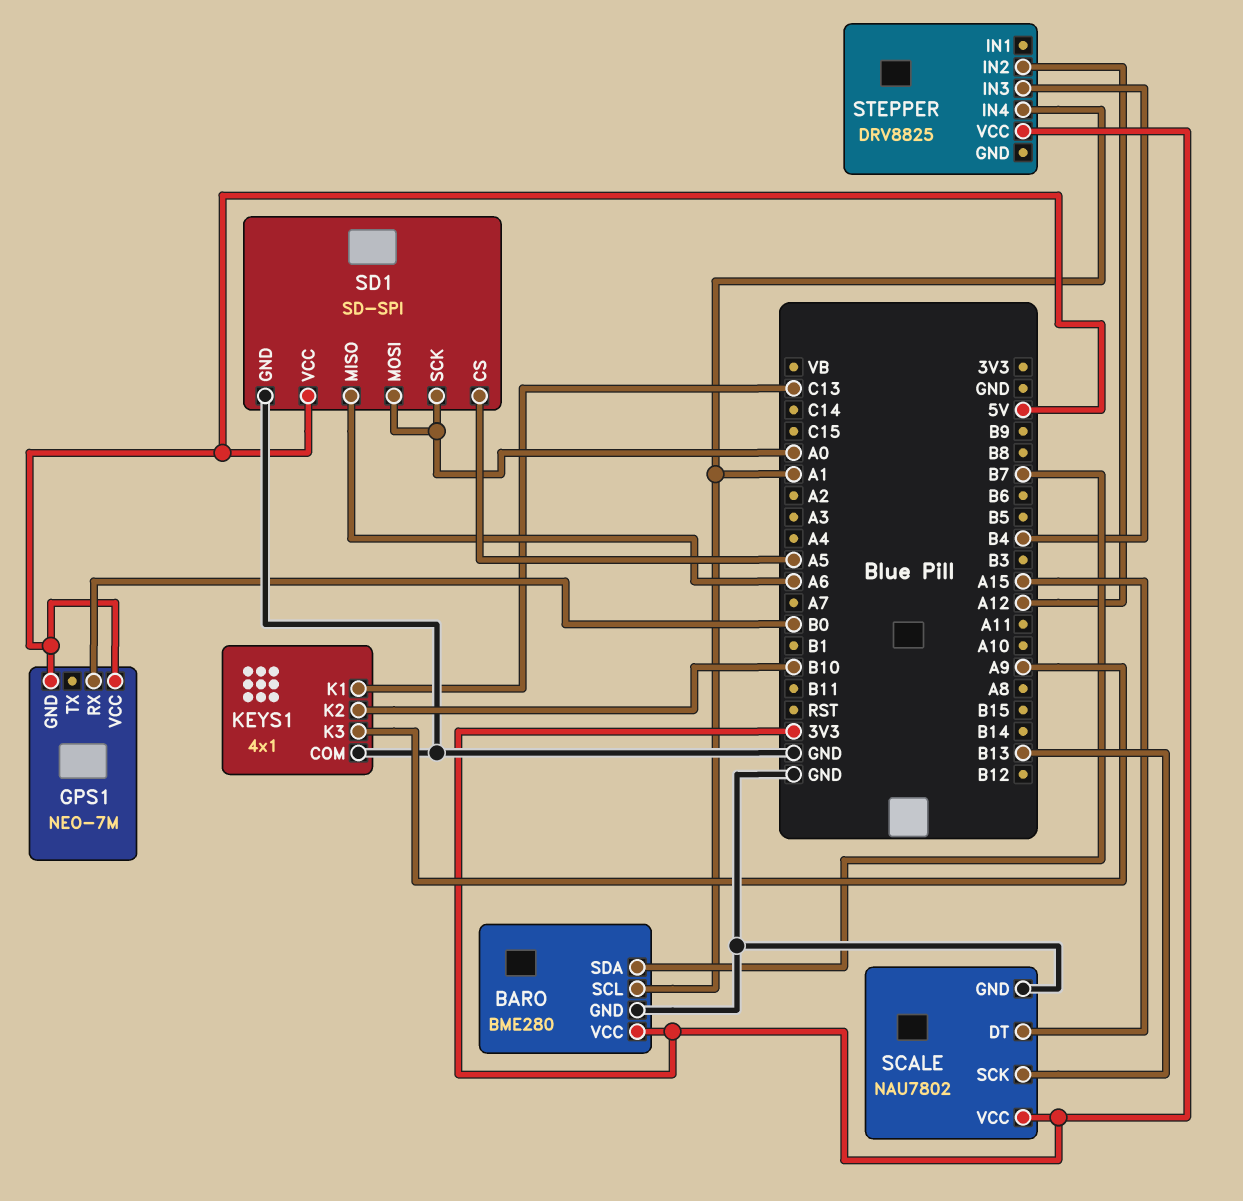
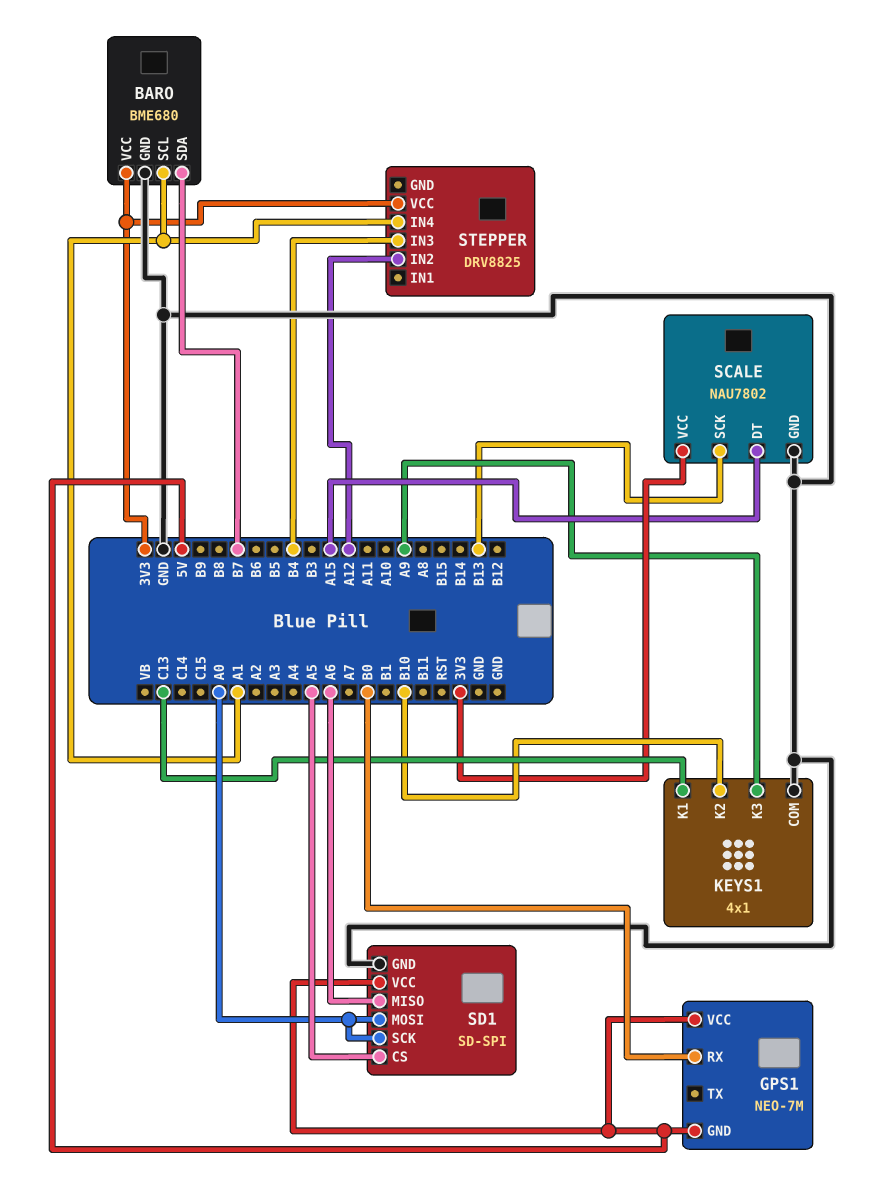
BARO: BME280 -> BME680

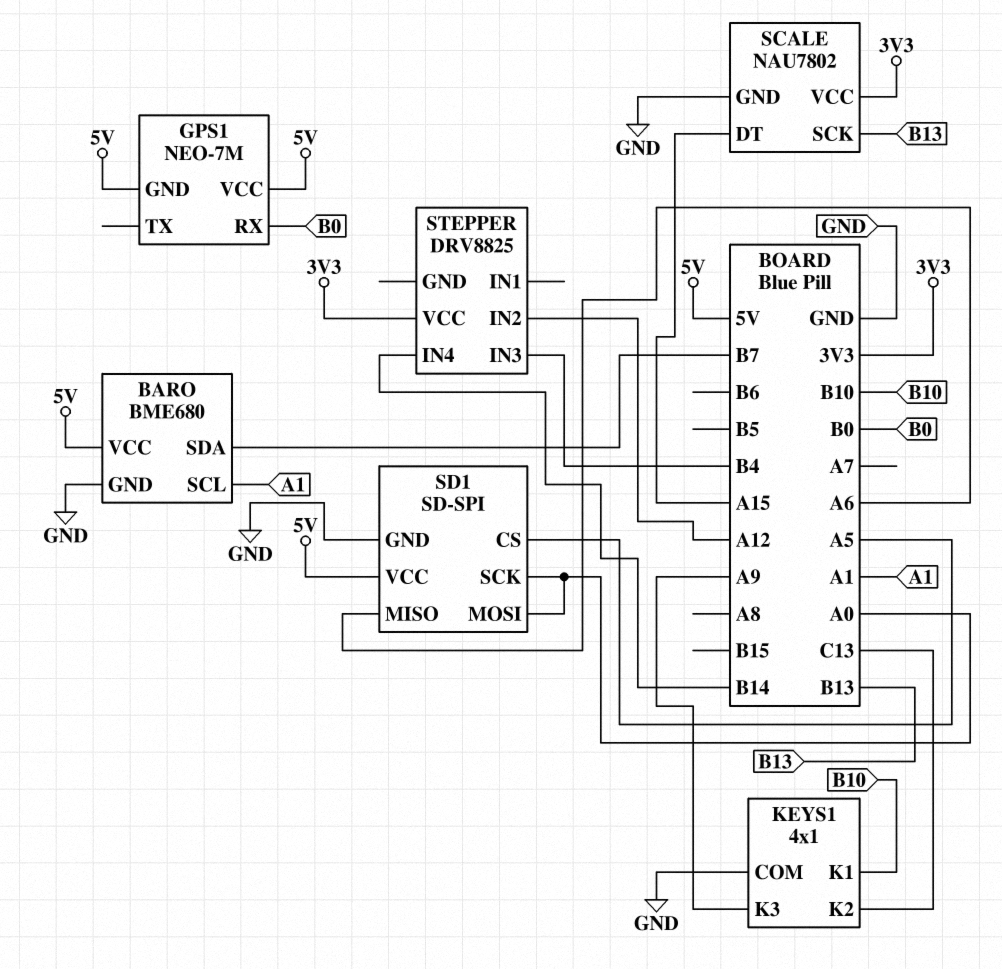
BARO pin VCC: 3V3 -> 5V
KEYS1 pin K1: C13 -> B10
KEYS1 pin K2: B10 -> C13
STEPPER pin IN4: A1 -> B14

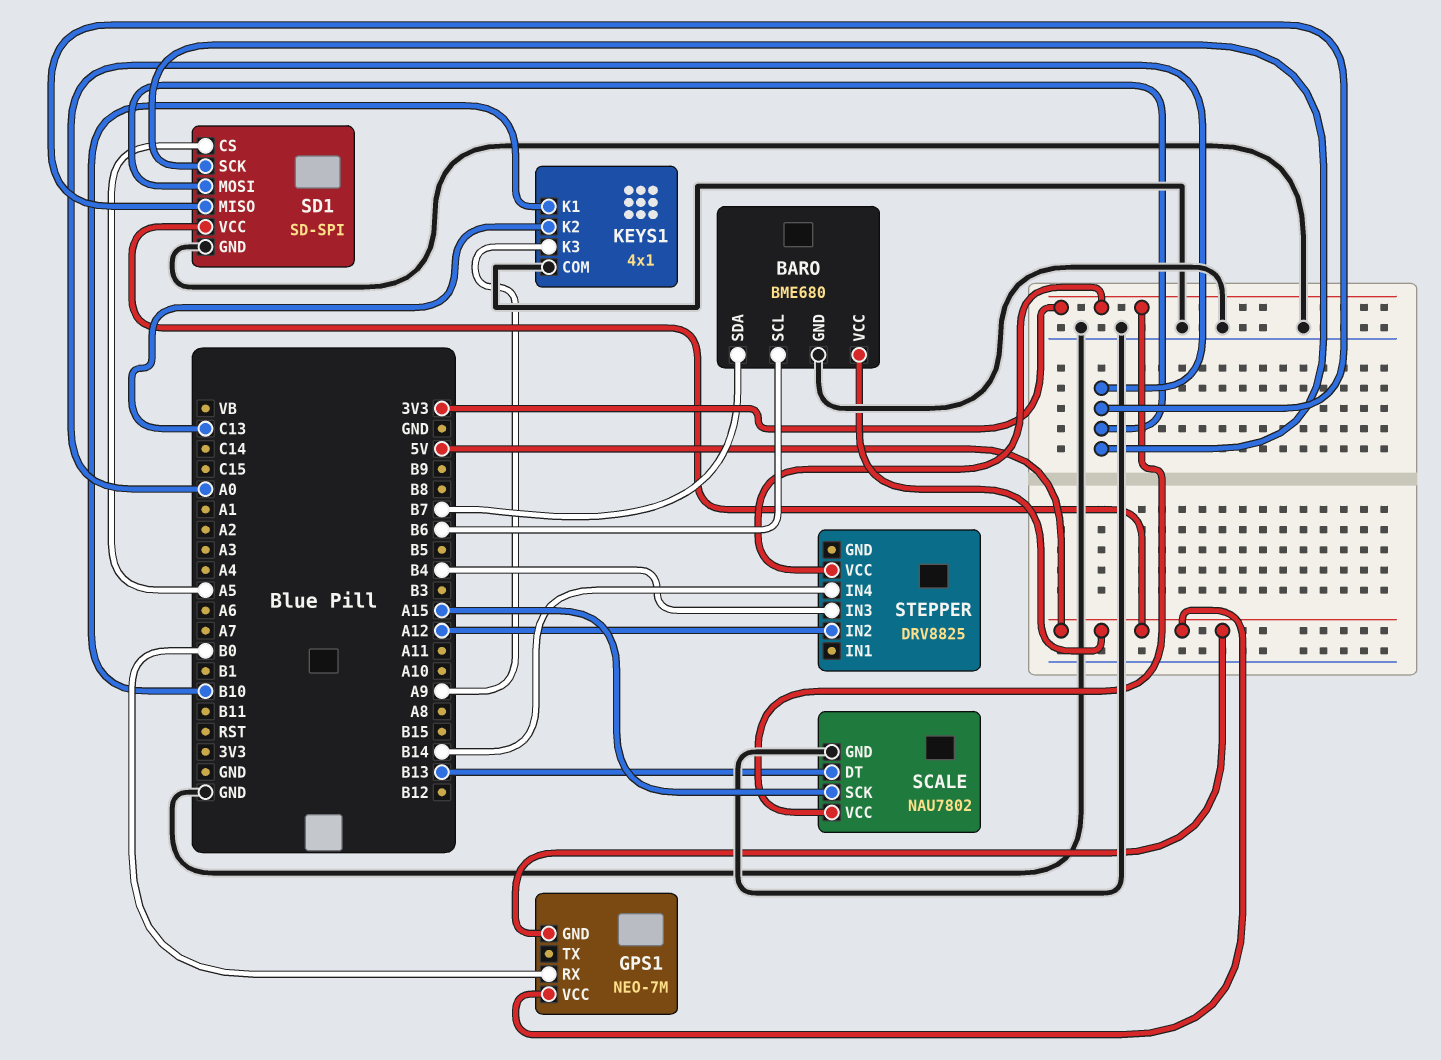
BARO pin SCL: A1 -> B6
SCALE pin DT: A15 -> B13
SCALE pin SCK: B13 -> A15
SD1 pin MISO: A6 -> A0

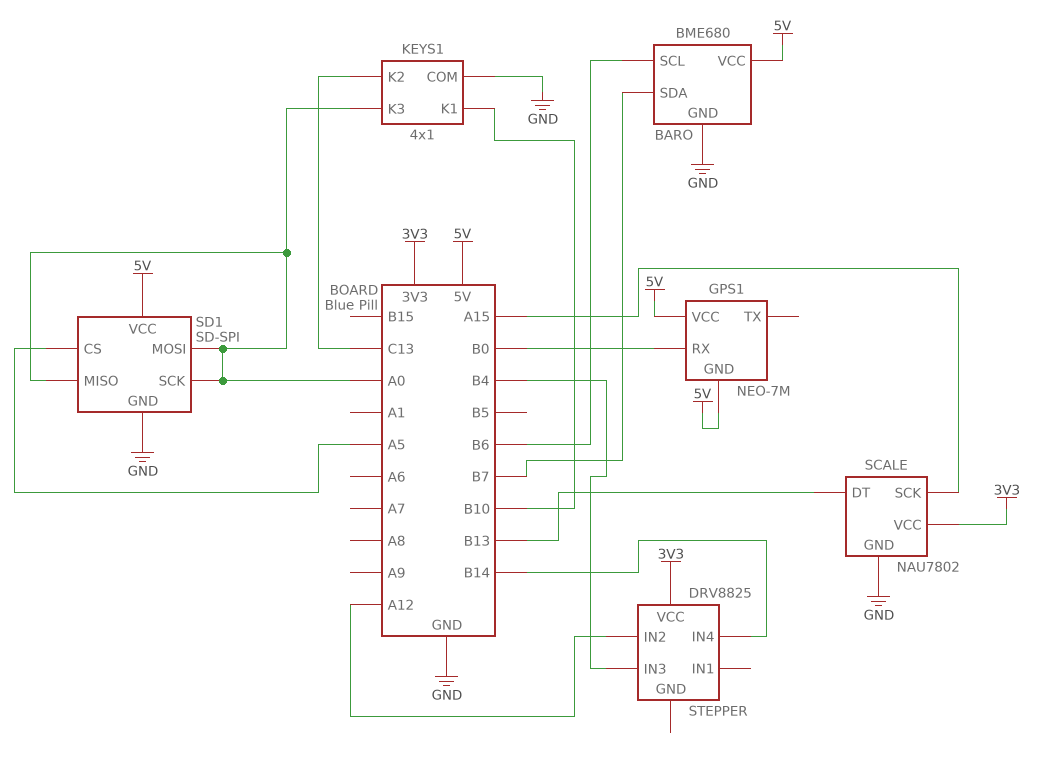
KEYS1 pin K3: A9 -> A0

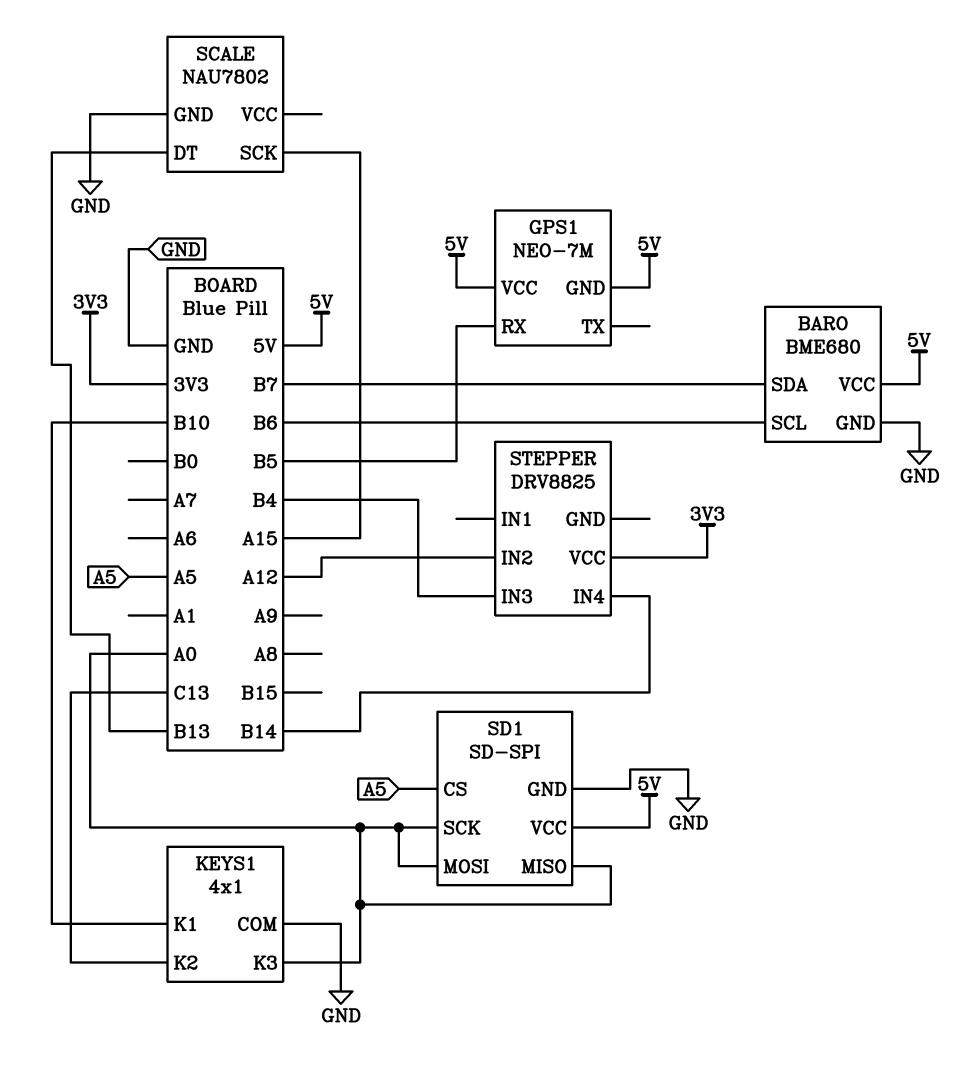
GPS1 pin RX: B0 -> B5
SCALE pin VCC: 3V3 -> none

